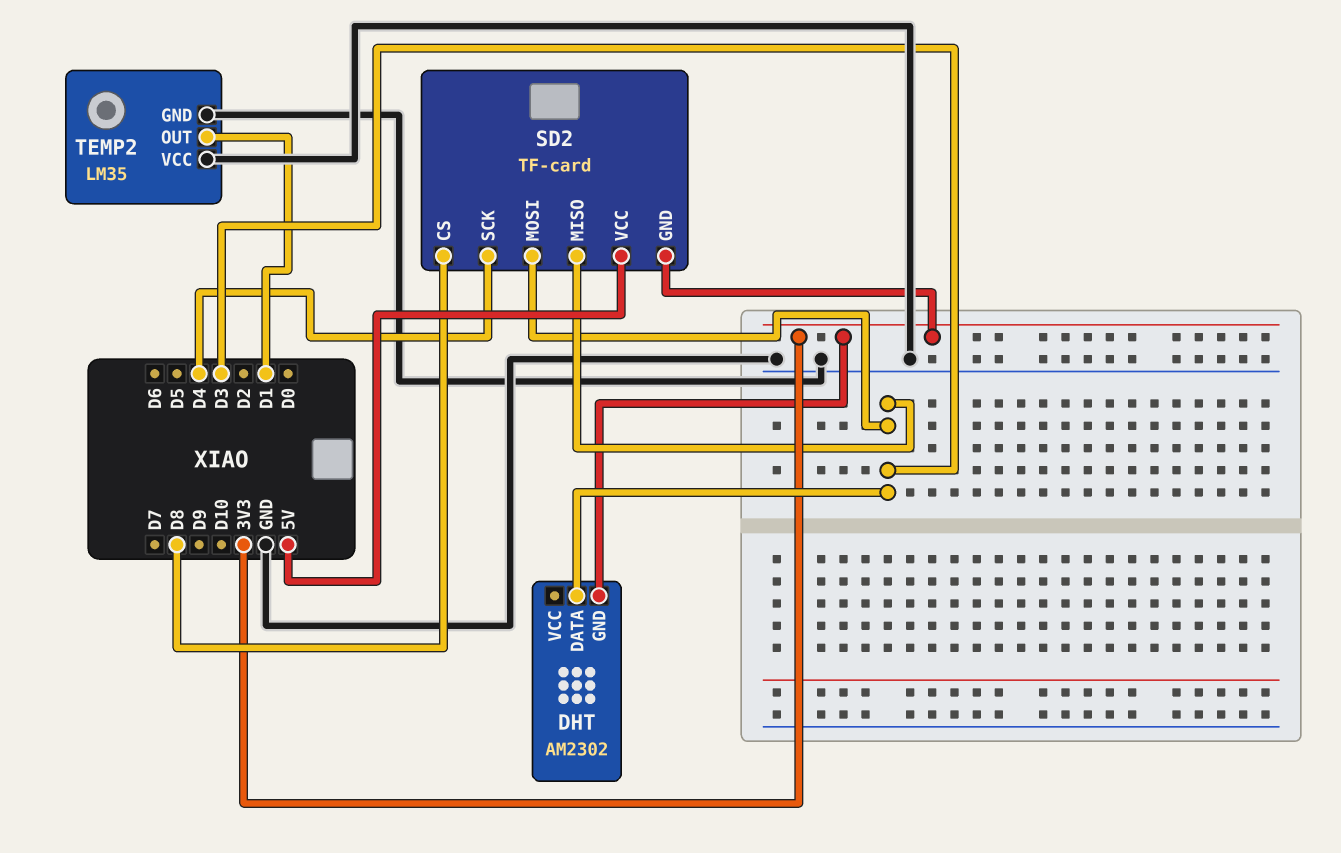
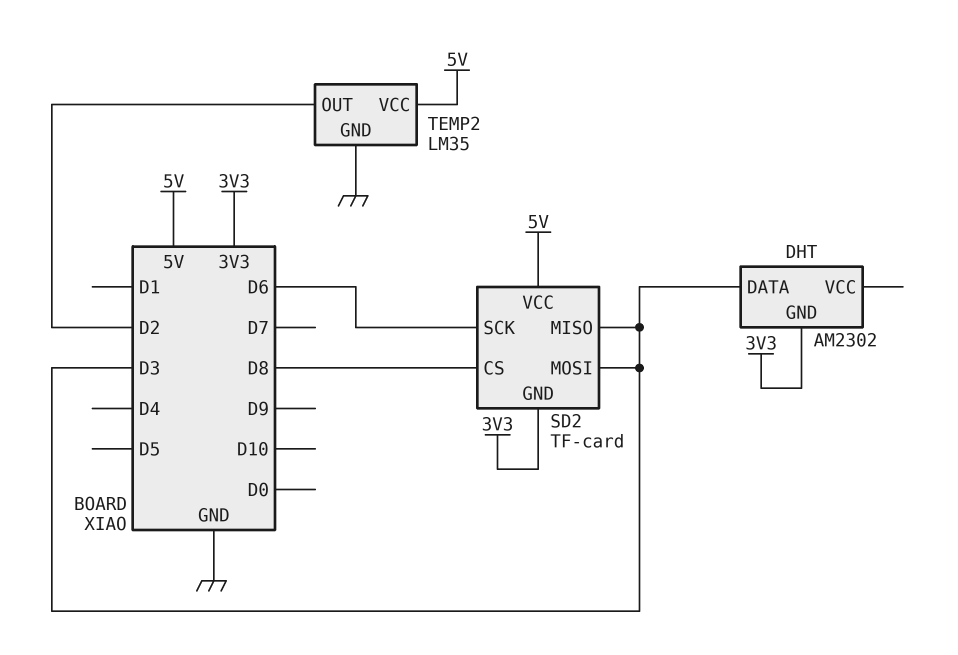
SD2 pin SCK: D4 -> D6
TEMP2 pin OUT: D1 -> D2
TEMP2 pin VCC: GND -> 5V

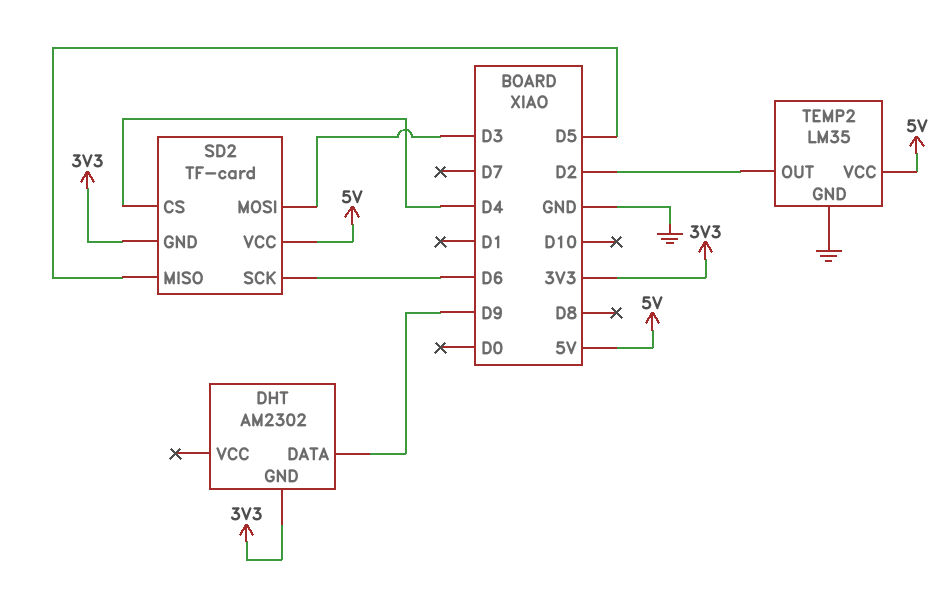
DHT pin DATA: D3 -> D9
SD2 pin CS: D8 -> D4
SD2 pin MISO: D3 -> D5

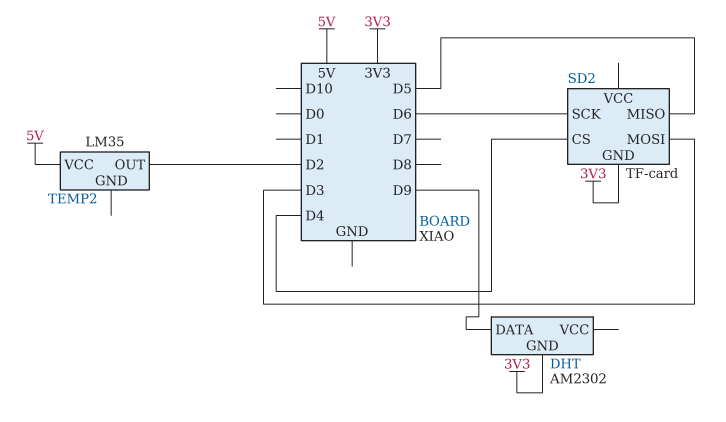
SD2 pin VCC: 5V -> none
TEMP2 pin GND: GND -> none

